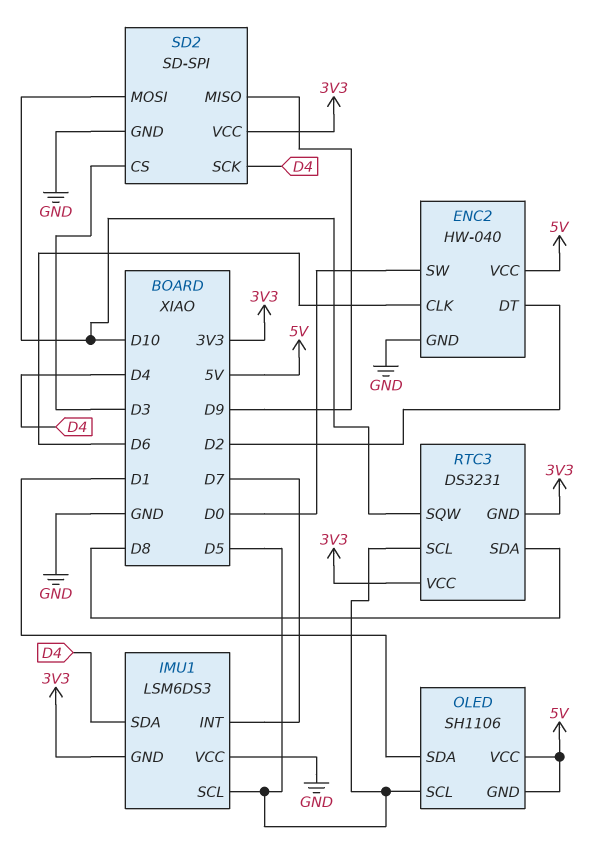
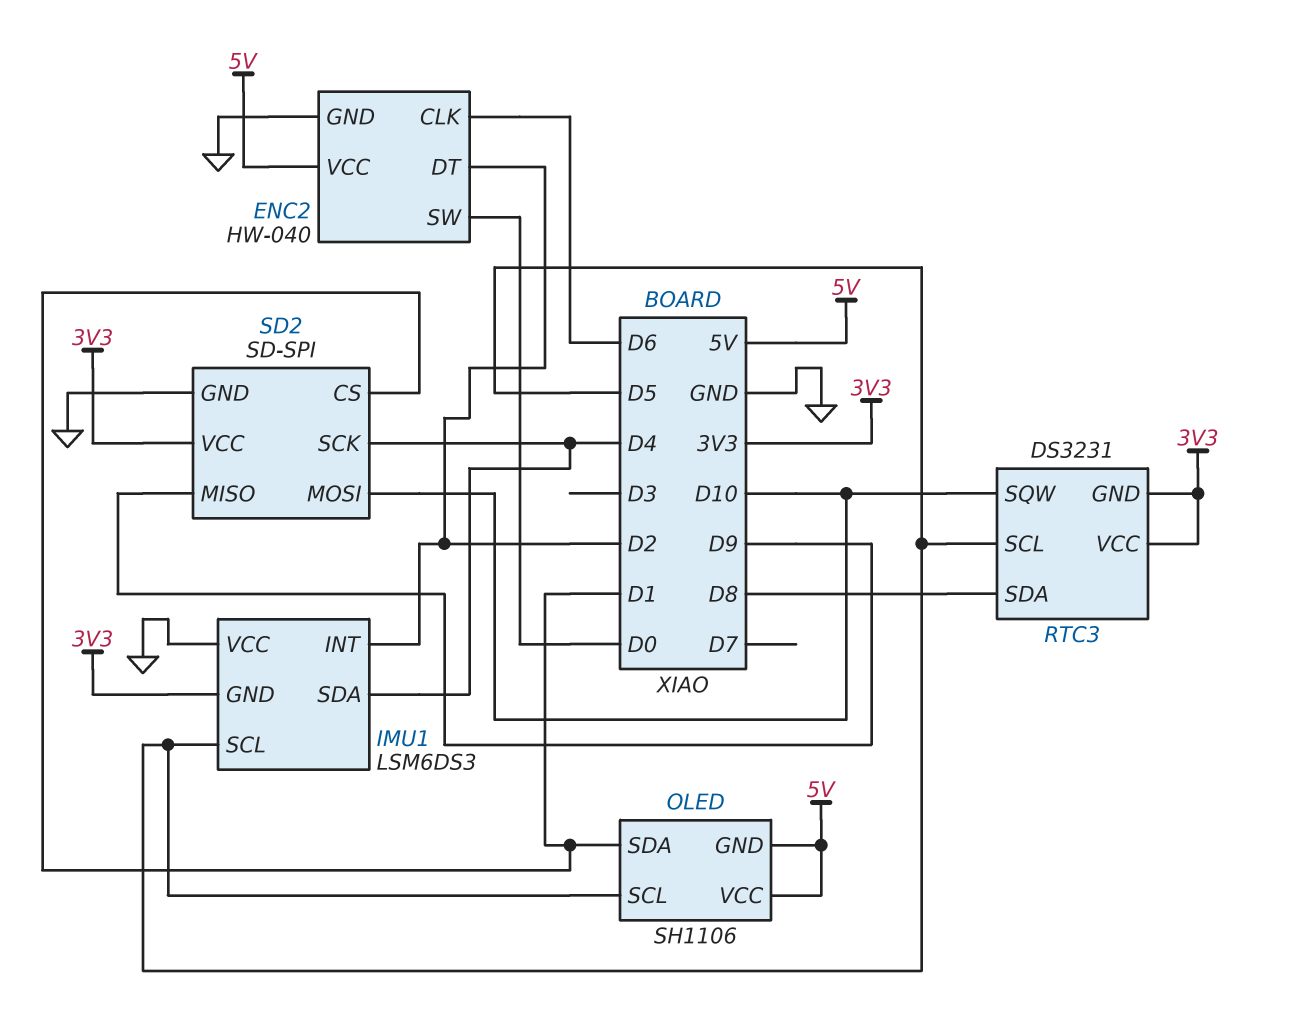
IMU1 pin INT: D7 -> D2
SD2 pin CS: D3 -> D1

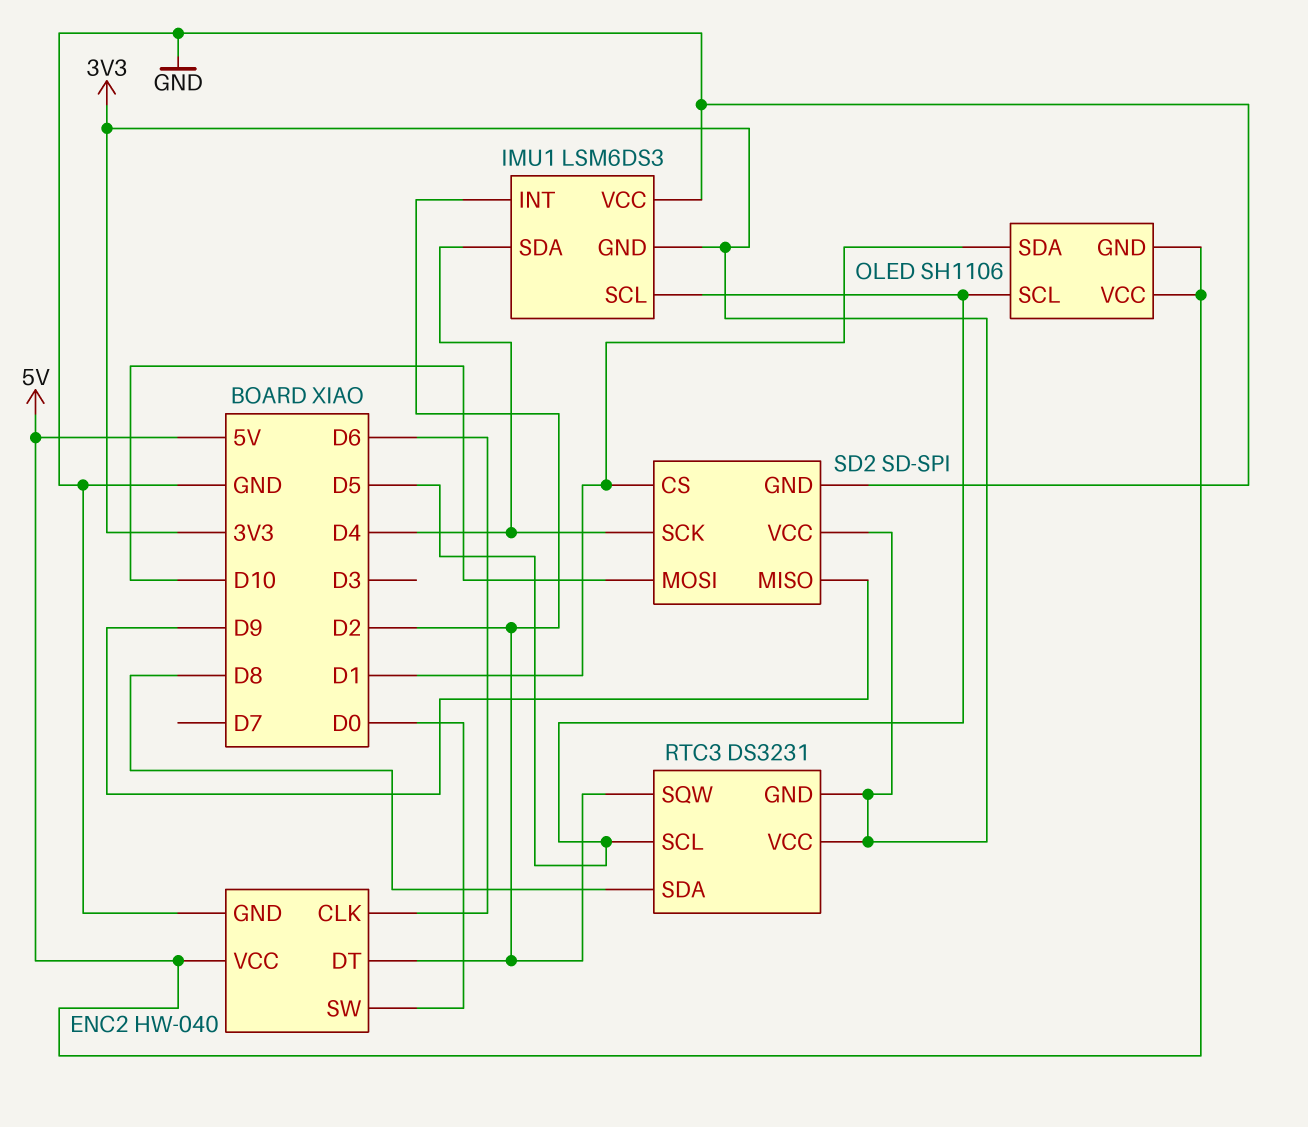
RTC3 pin SQW: D10 -> D2

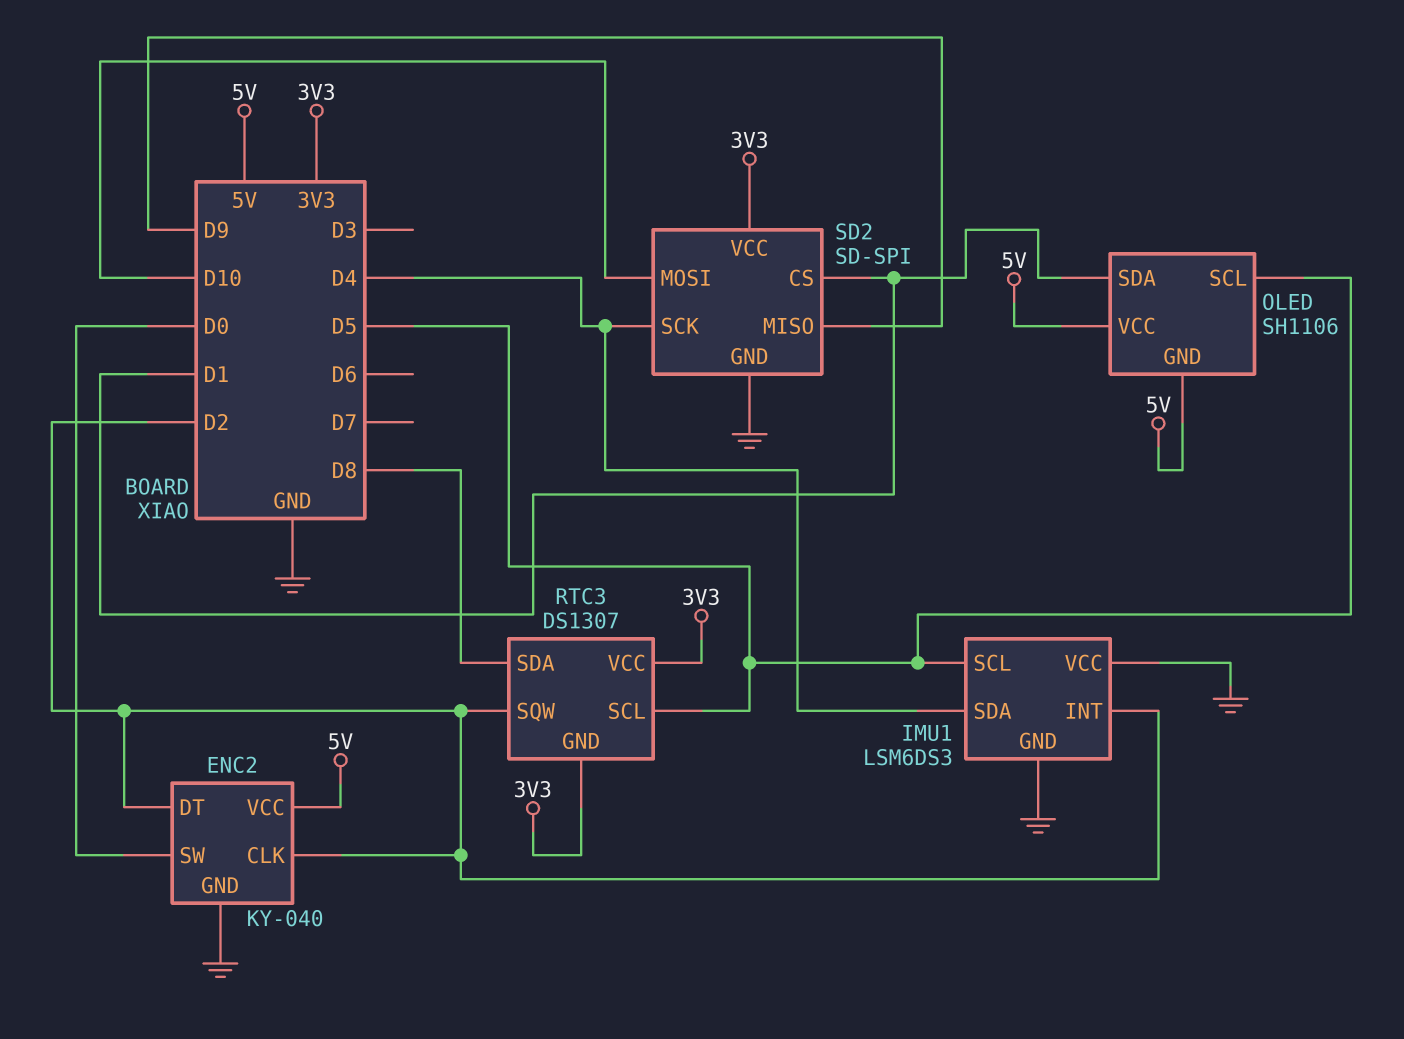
ENC2: HW-040 -> KY-040
ENC2 pin CLK: D6 -> D2
IMU1 pin GND: 3V3 -> GND
RTC3: DS3231 -> DS1307

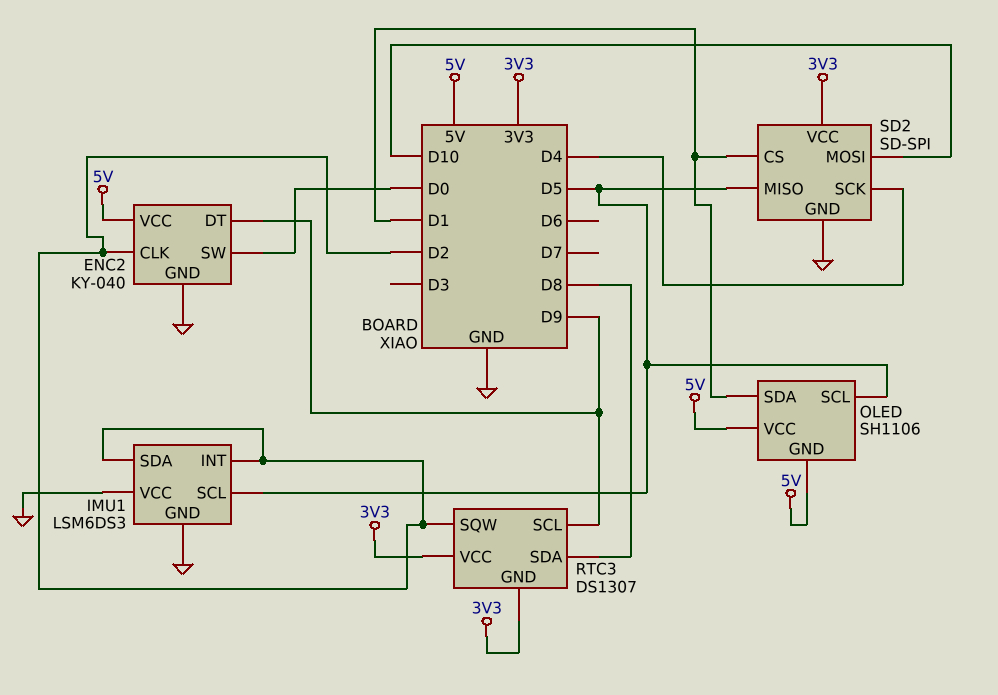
ENC2 pin DT: D2 -> D9
IMU1 pin SDA: D4 -> D2
RTC3 pin SCL: D5 -> D9
SD2 pin MISO: D9 -> D5

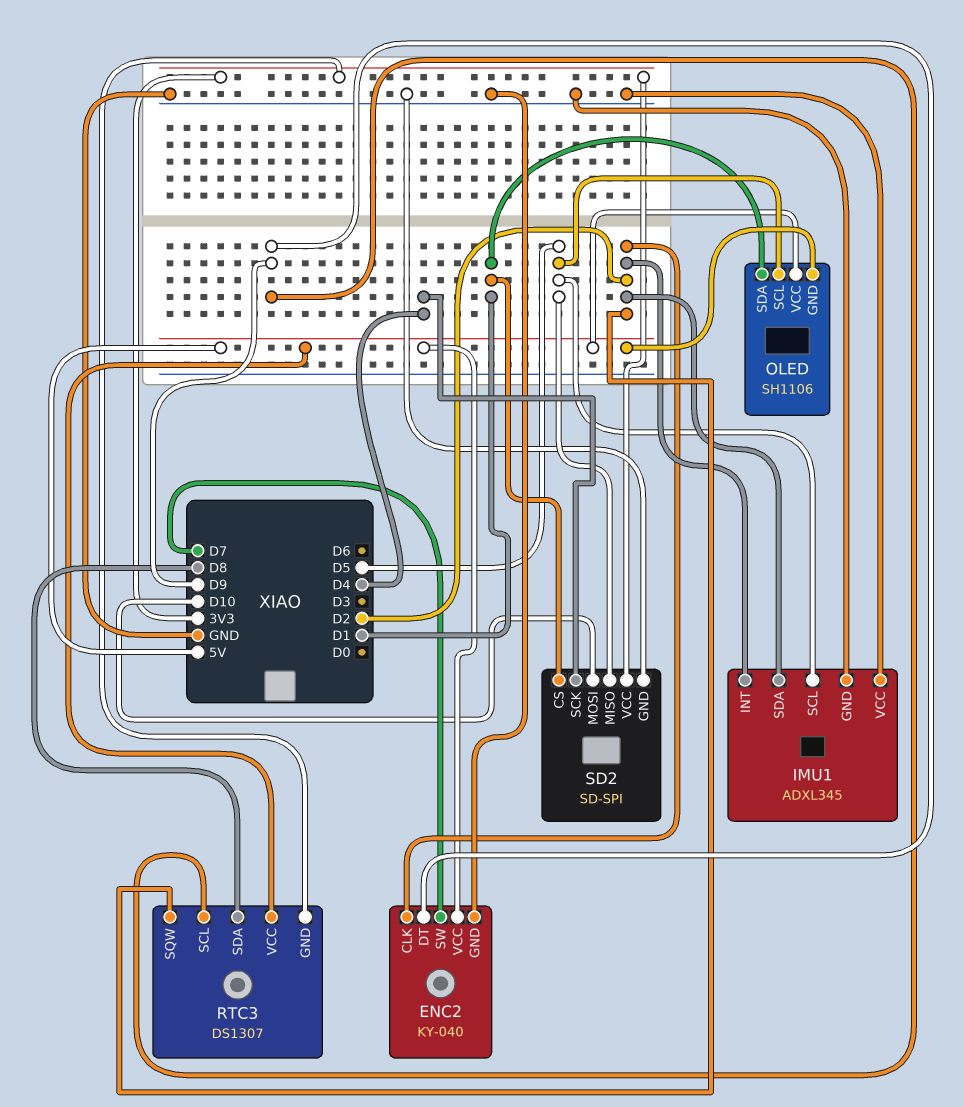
ENC2 pin SW: D0 -> D7
IMU1: LSM6DS3 -> ADXL345
RTC3 pin VCC: 3V3 -> 5V

